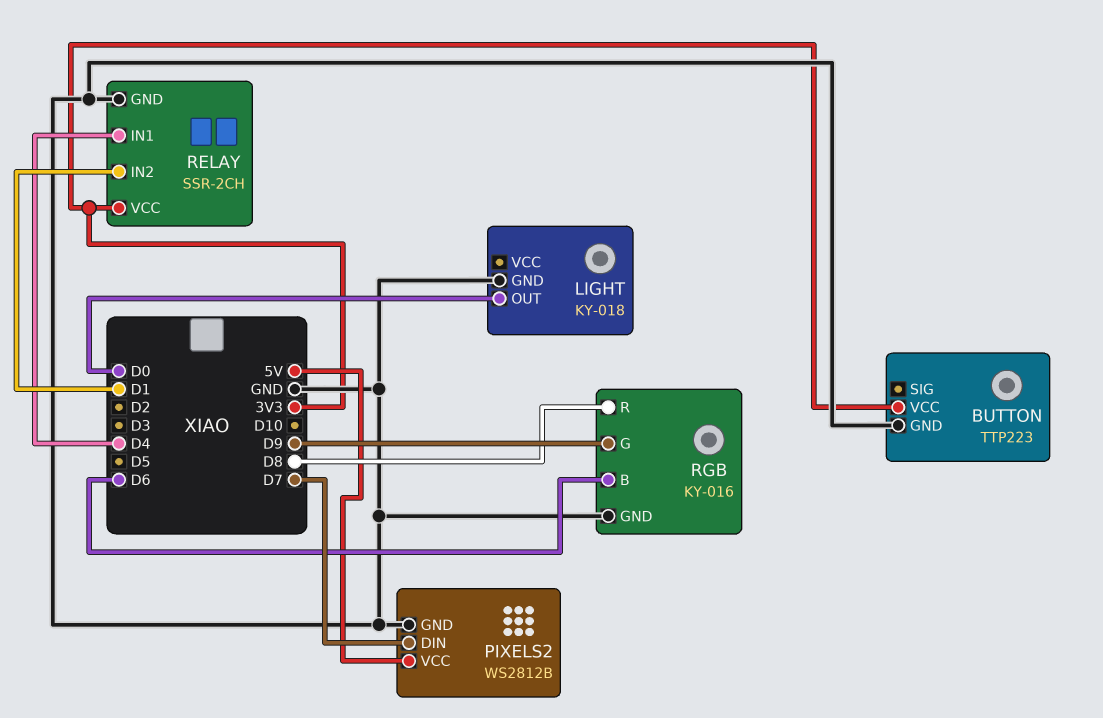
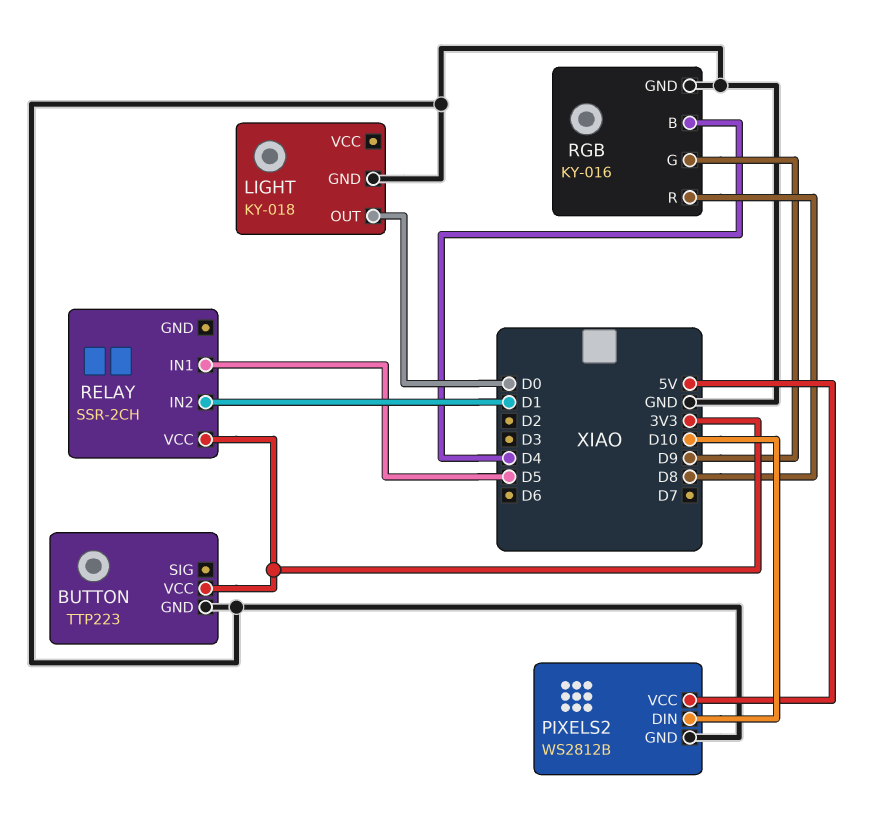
PIXELS2 pin DIN: D7 -> D10
RELAY pin GND: GND -> none
RELAY pin IN1: D4 -> D5
RGB pin B: D6 -> D4

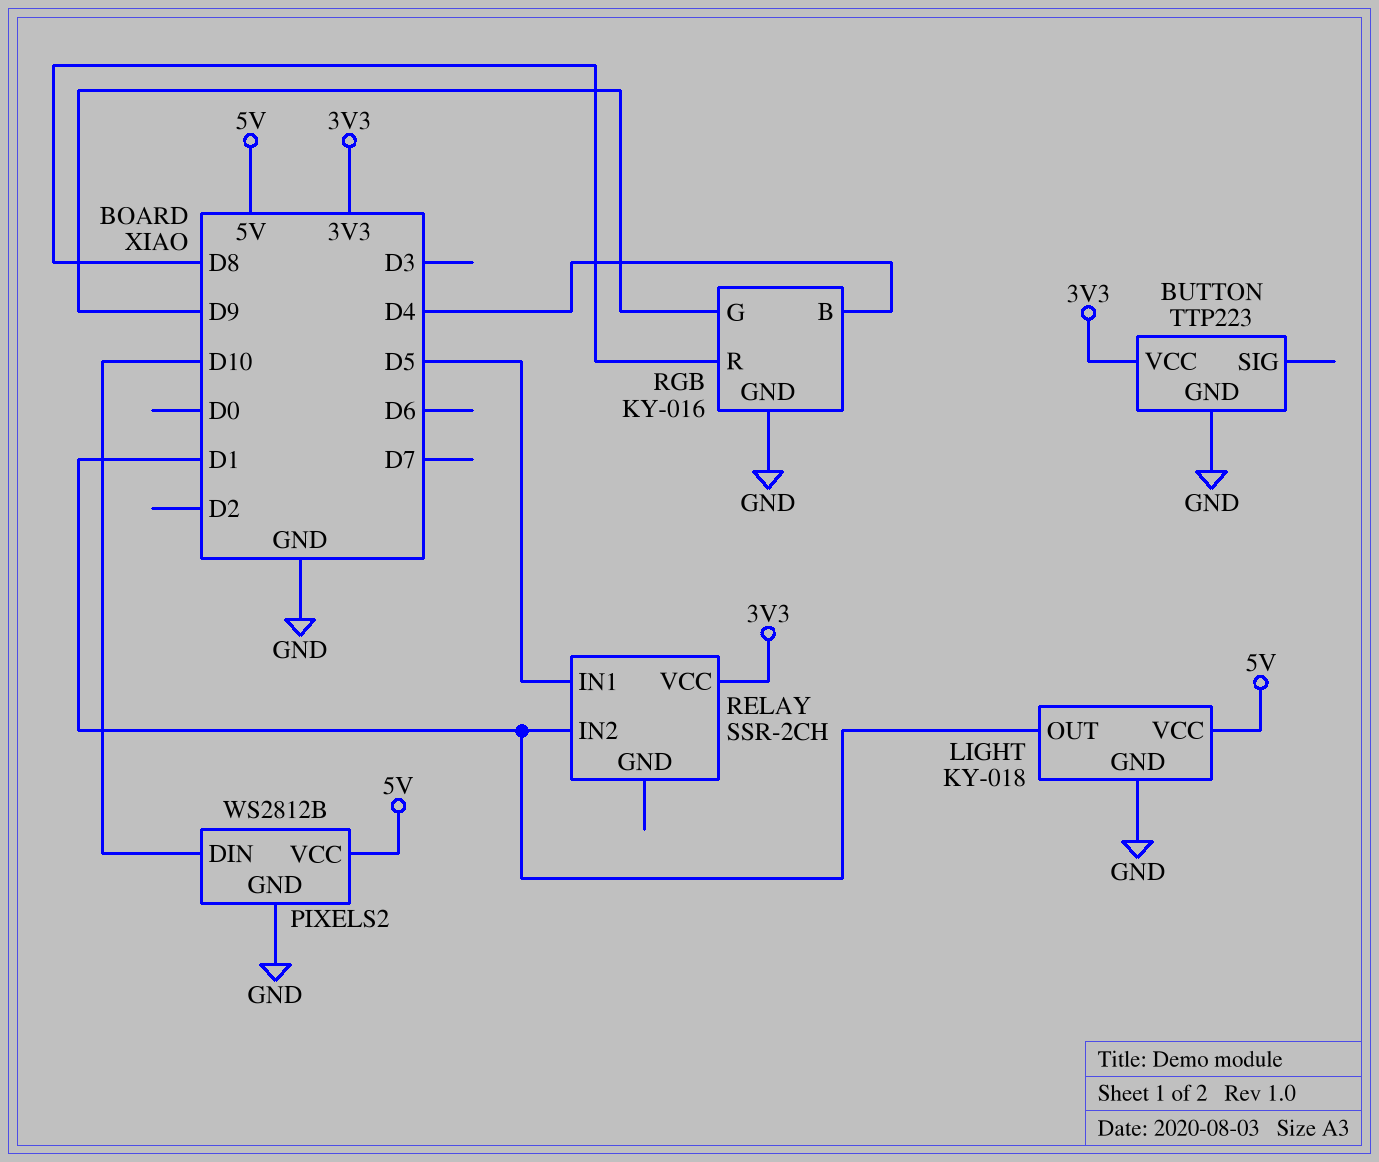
LIGHT pin OUT: D0 -> D1
LIGHT pin VCC: none -> 5V

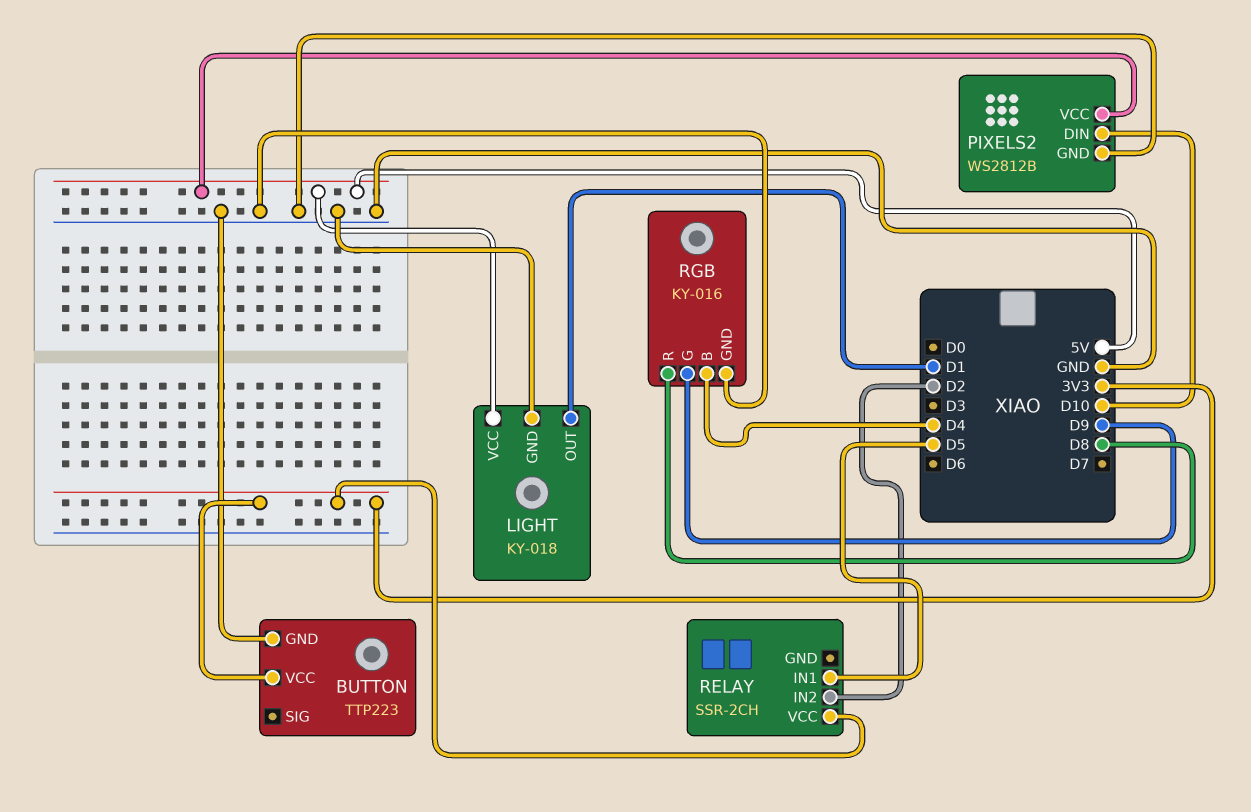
RELAY pin IN2: D1 -> D2

